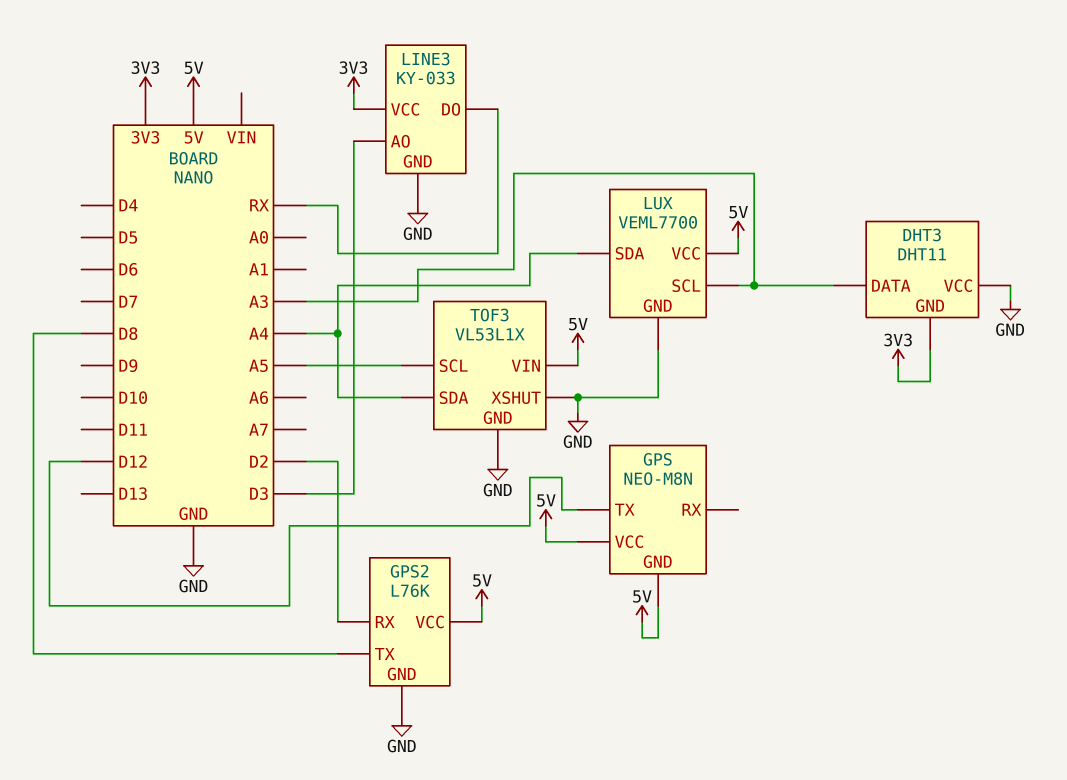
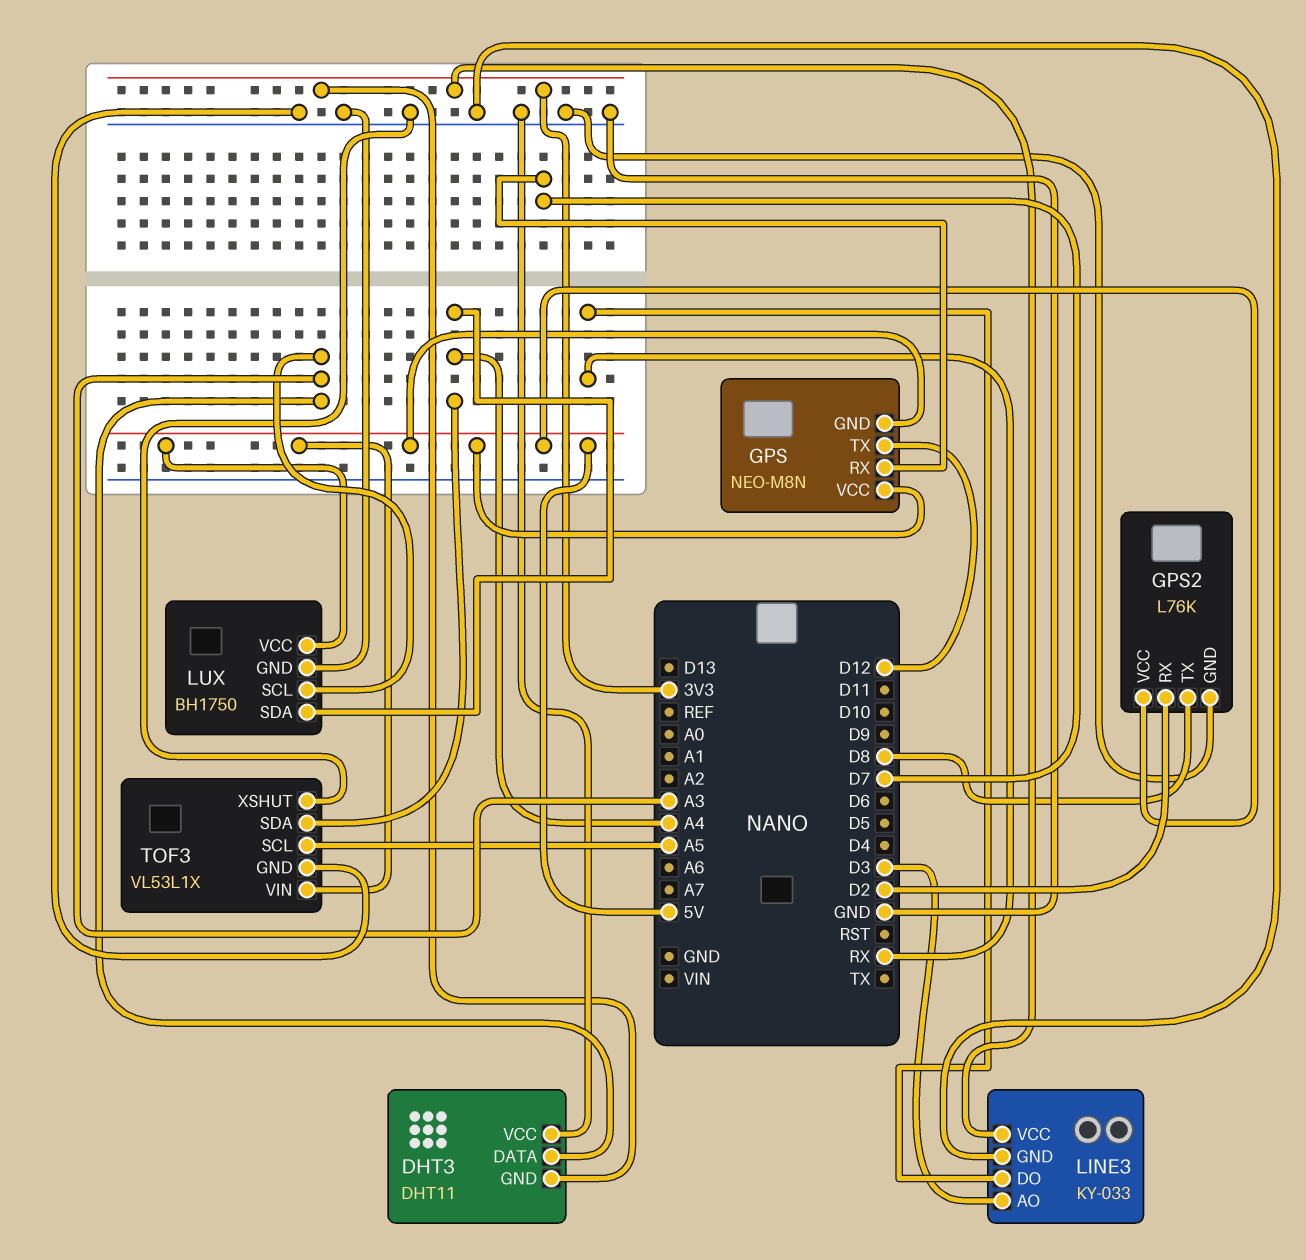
GPS pin RX: none -> D7
LUX: VEML7700 -> BH1750

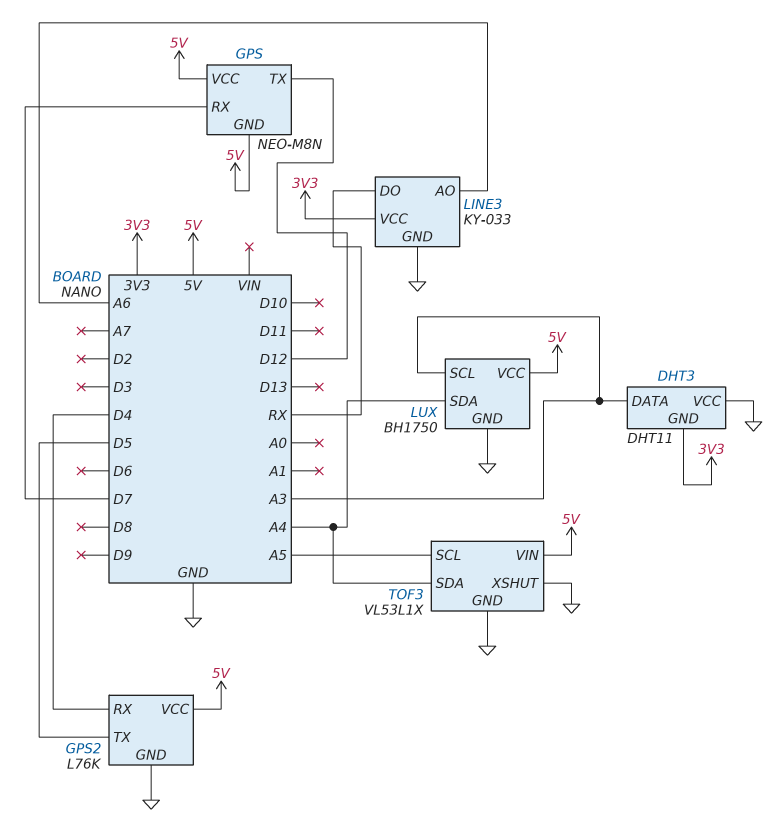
GPS2 pin RX: D2 -> D4
GPS2 pin TX: D8 -> D5
LINE3 pin AO: D3 -> A6

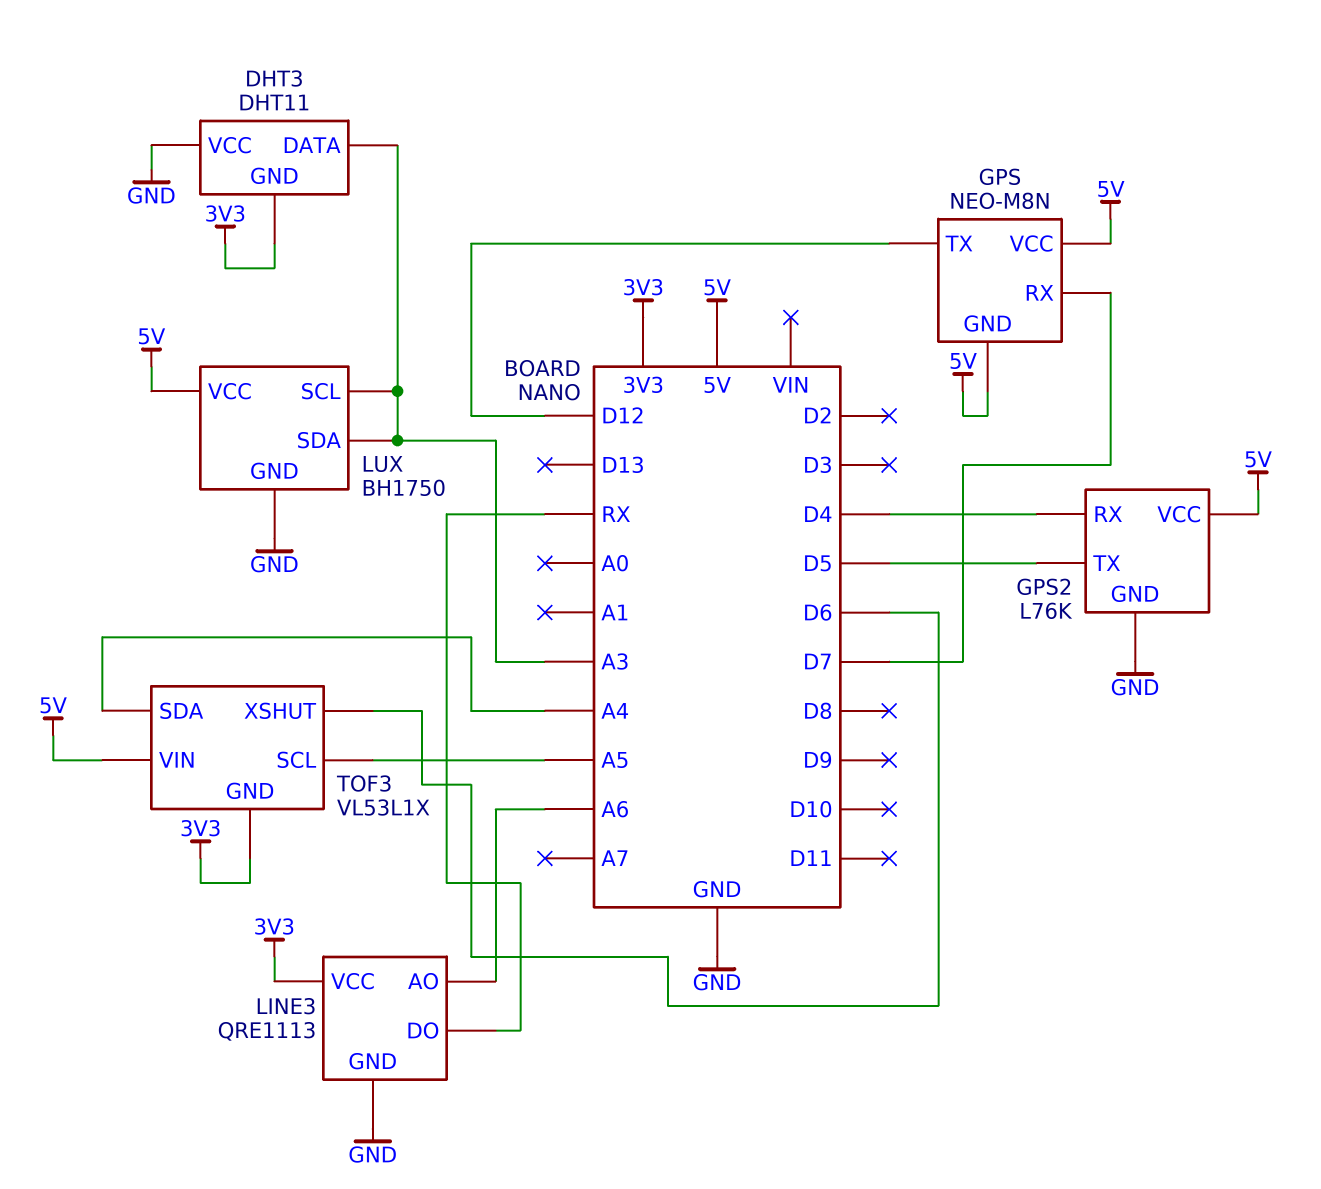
LINE3: KY-033 -> QRE1113
LUX pin SDA: A4 -> A3
TOF3 pin GND: GND -> 3V3
TOF3 pin XSHUT: GND -> D6

